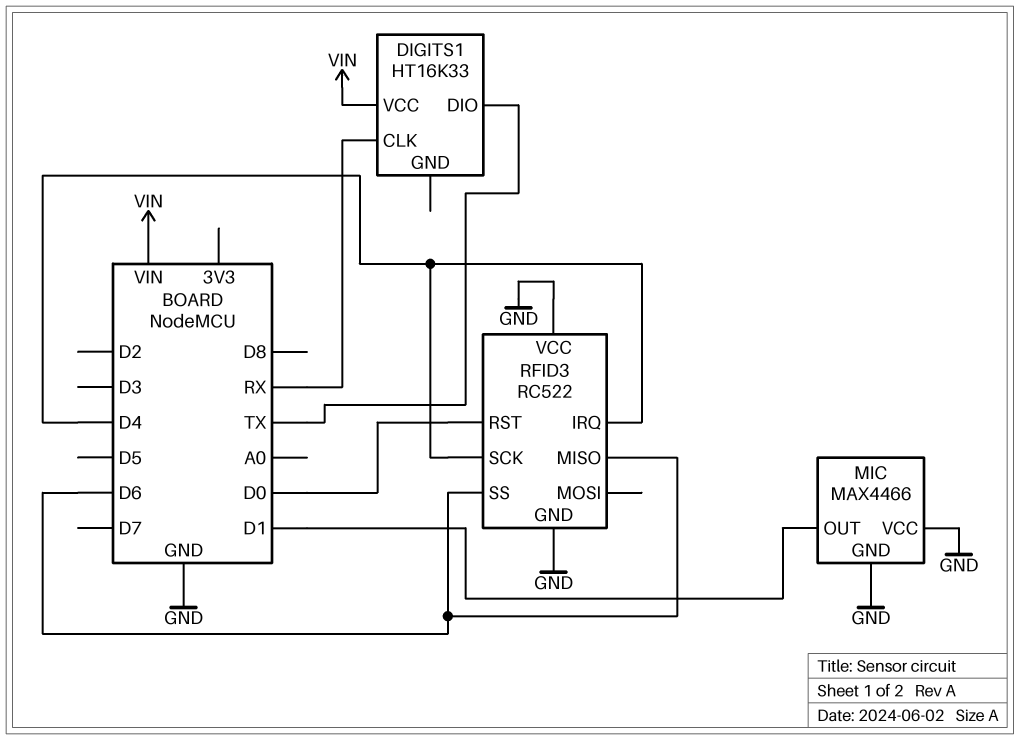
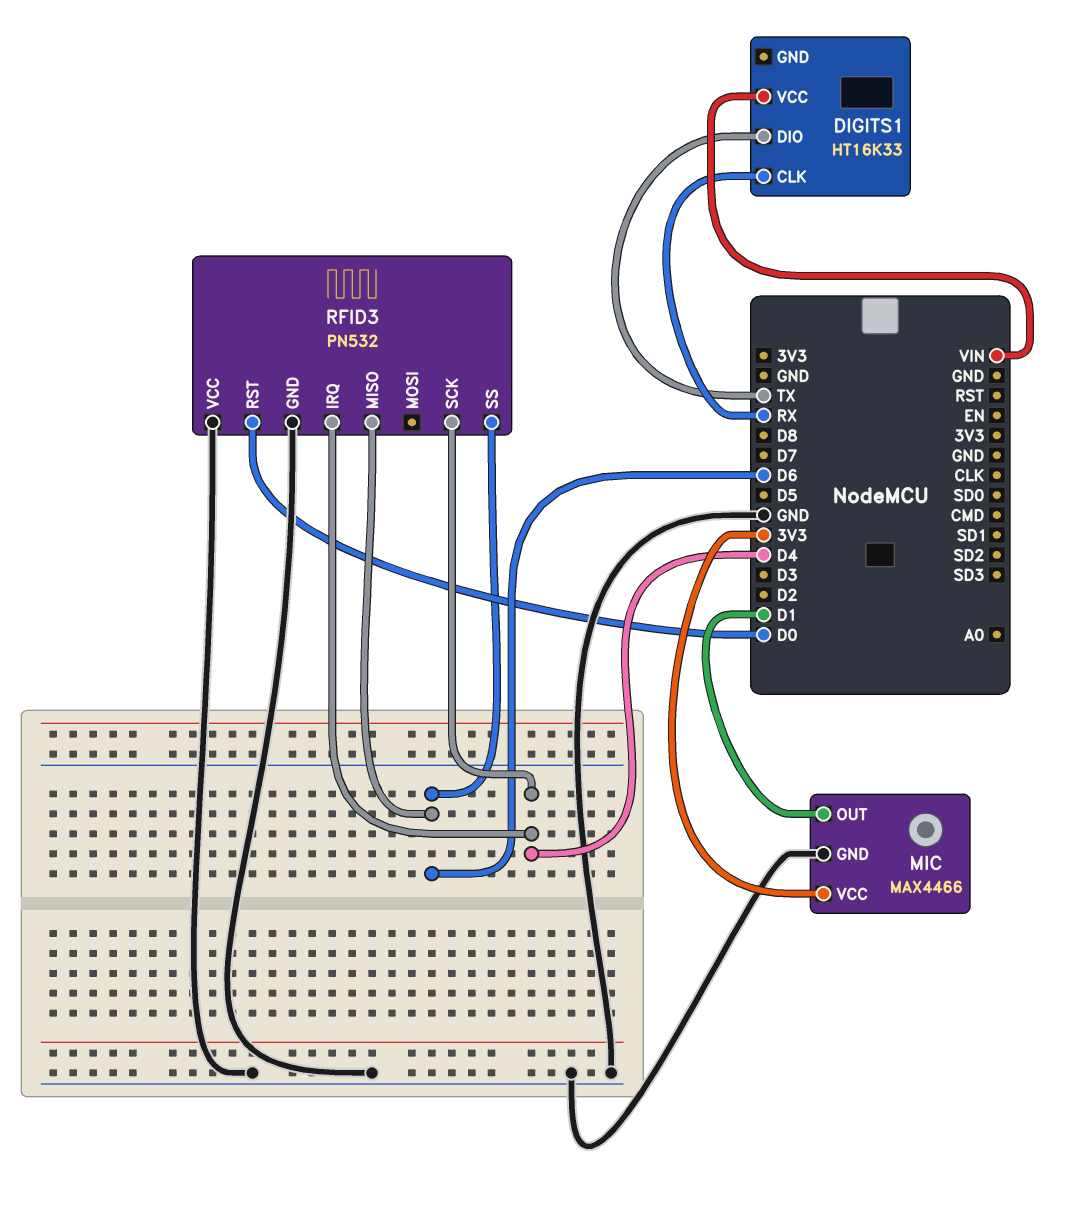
MIC pin VCC: GND -> 3V3
RFID3: RC522 -> PN532

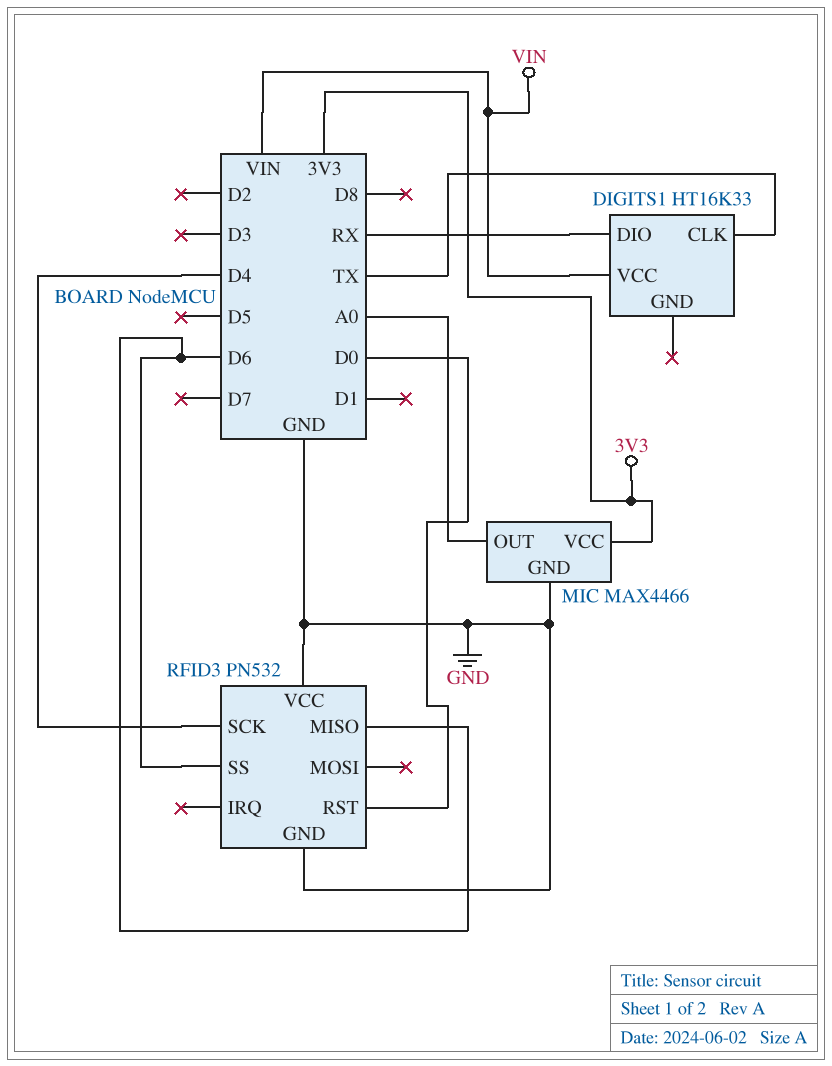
DIGITS1 pin CLK: RX -> TX
DIGITS1 pin DIO: TX -> RX
MIC pin OUT: D1 -> A0
RFID3 pin IRQ: D4 -> none

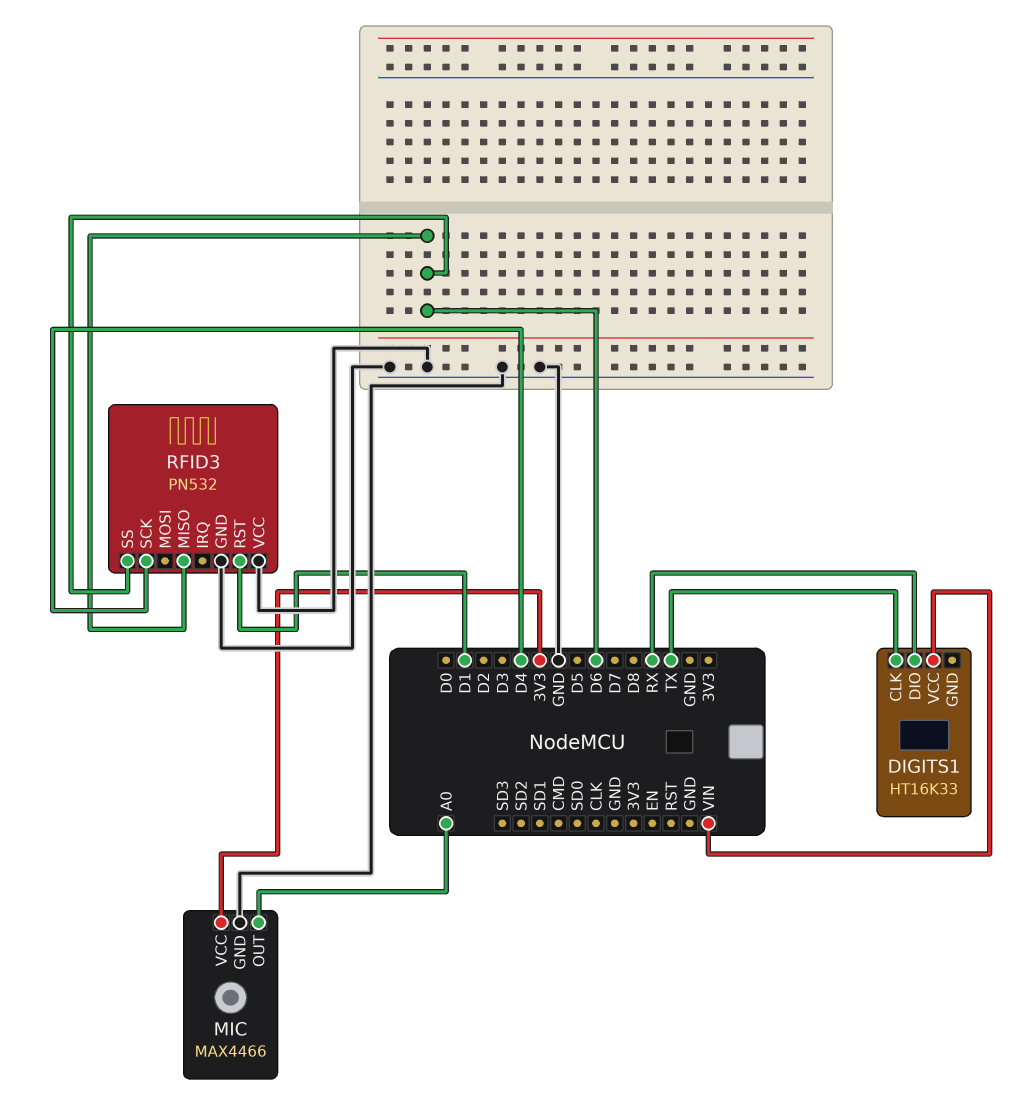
RFID3 pin RST: D0 -> D1

